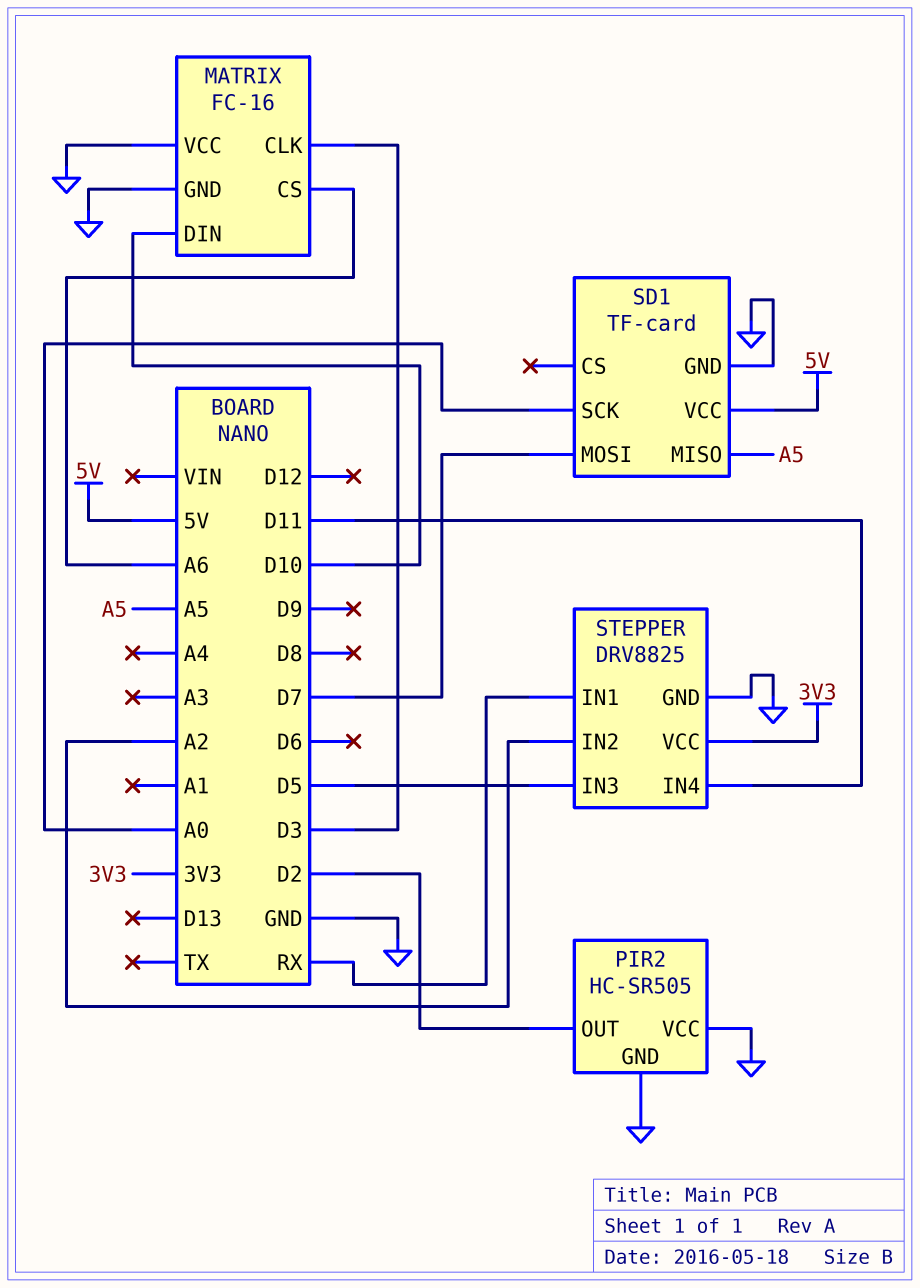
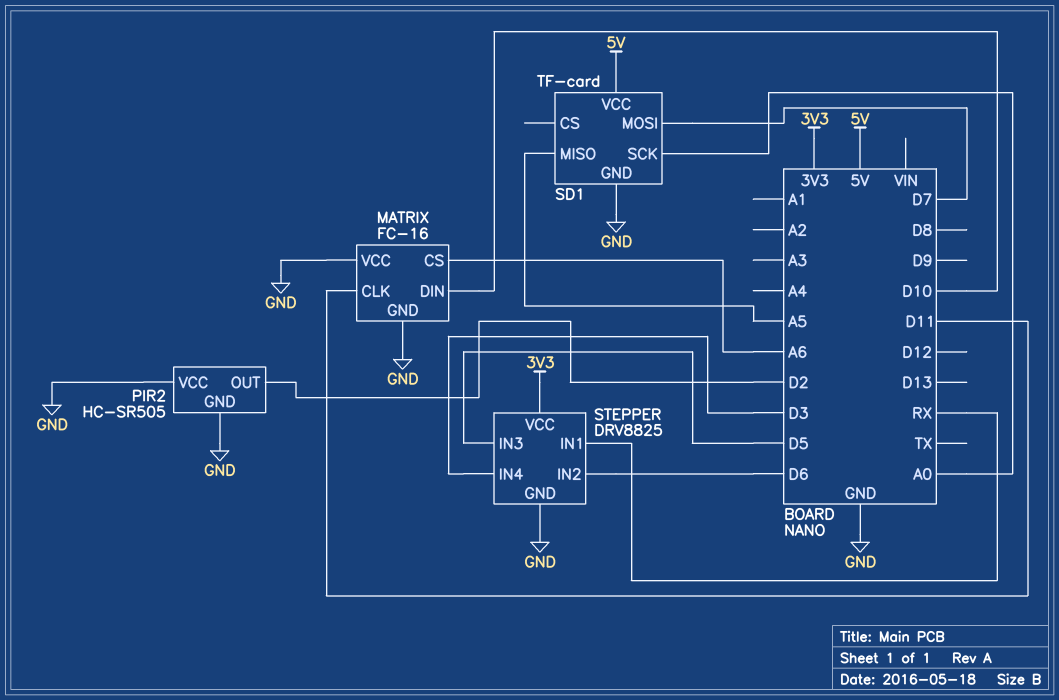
MATRIX pin CLK: D3 -> D11
STEPPER pin IN2: A2 -> D6
STEPPER pin IN4: D11 -> D3

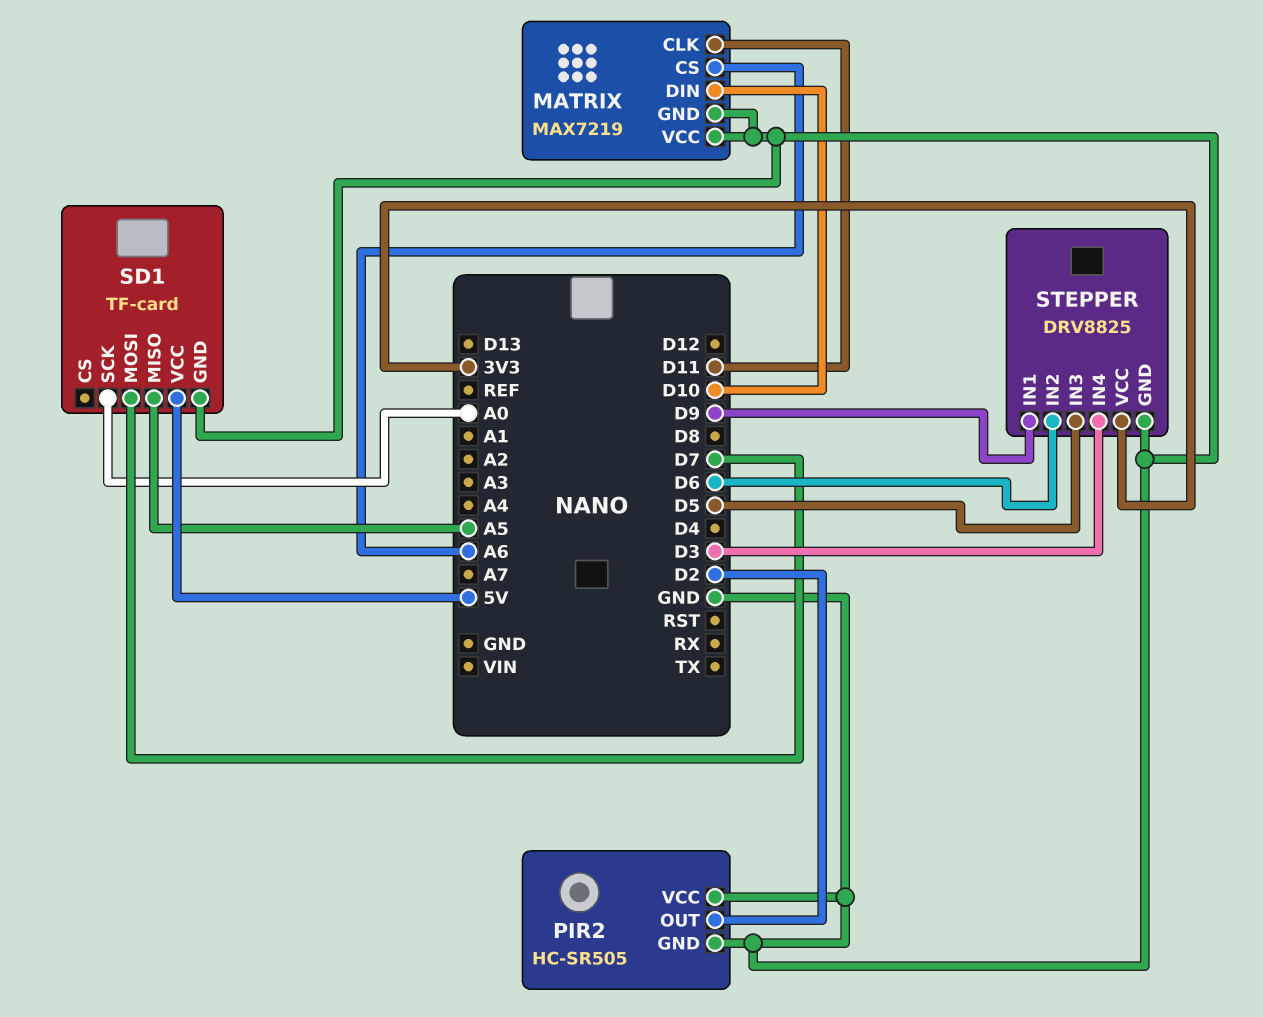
MATRIX: FC-16 -> MAX7219
STEPPER pin IN1: RX -> D9

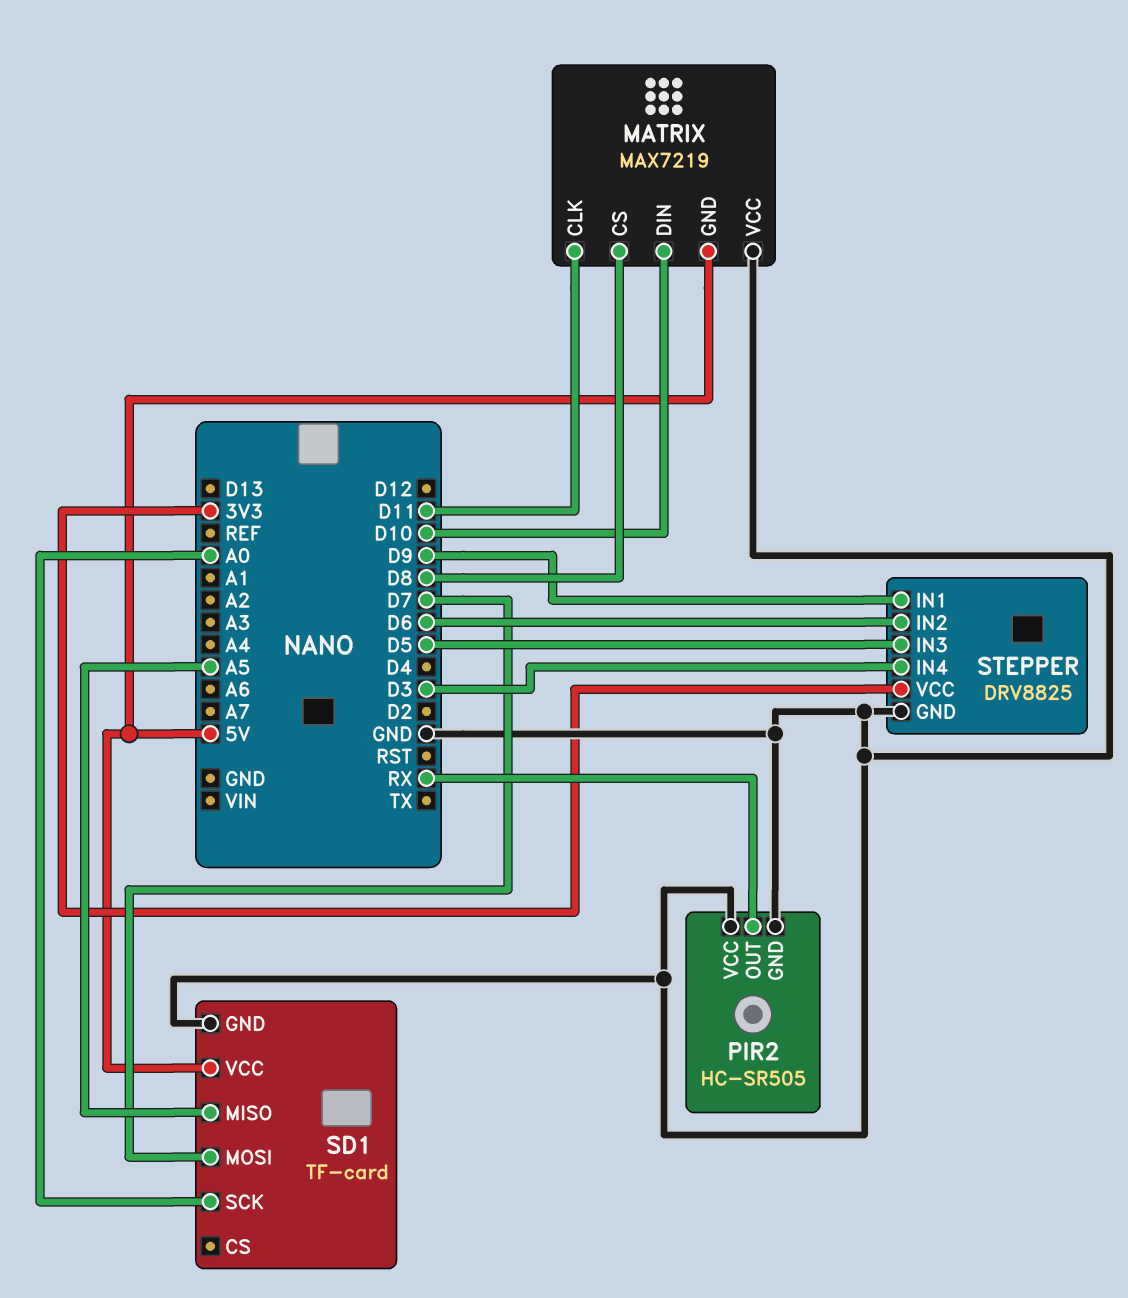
MATRIX pin CS: A6 -> D8
MATRIX pin GND: GND -> 5V
PIR2 pin OUT: D2 -> RX

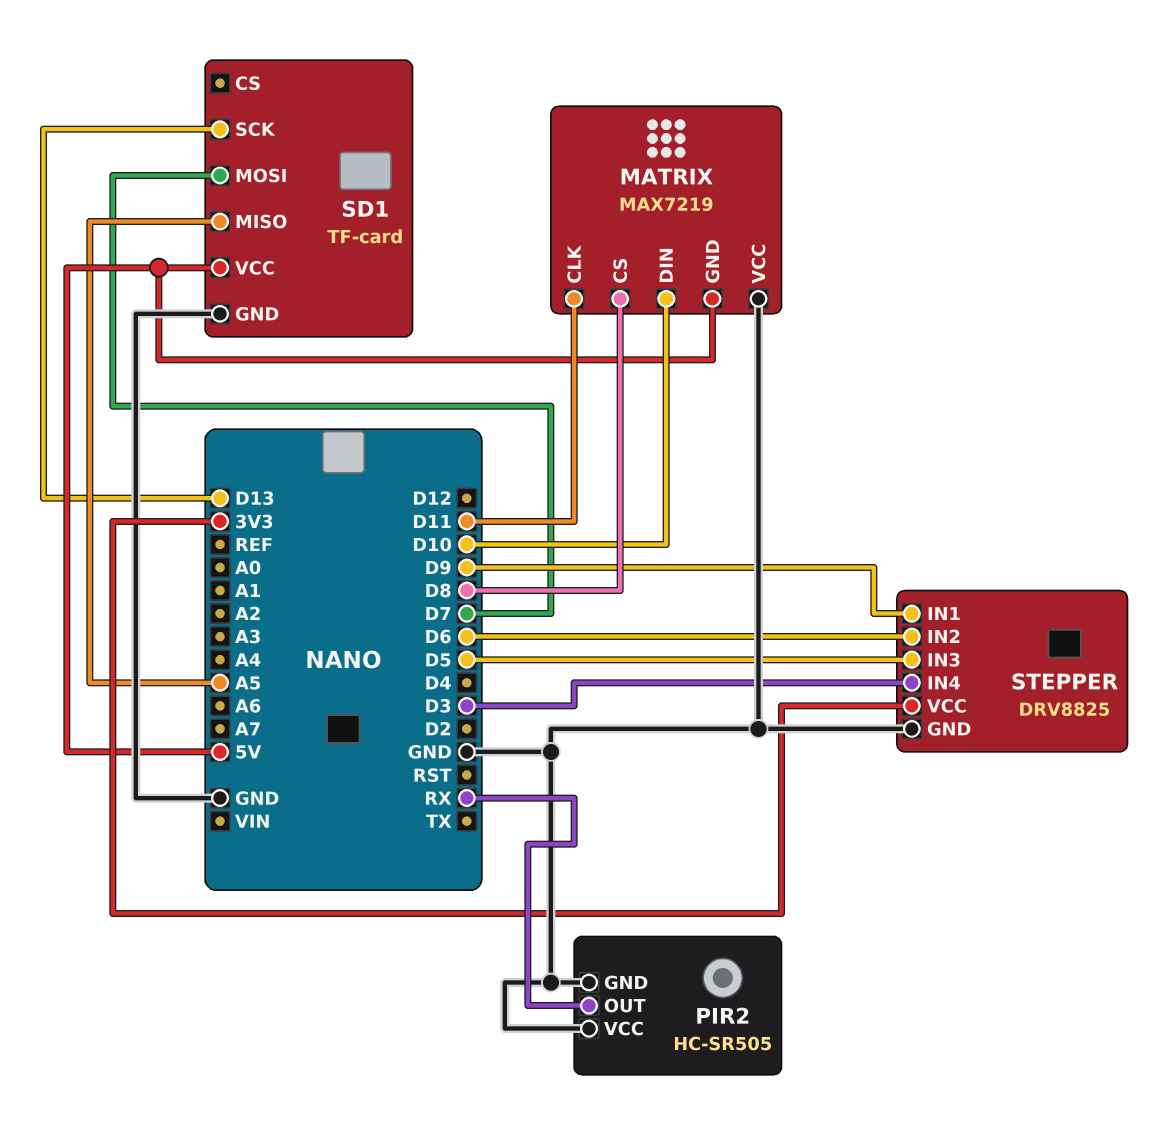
SD1 pin SCK: A0 -> D13

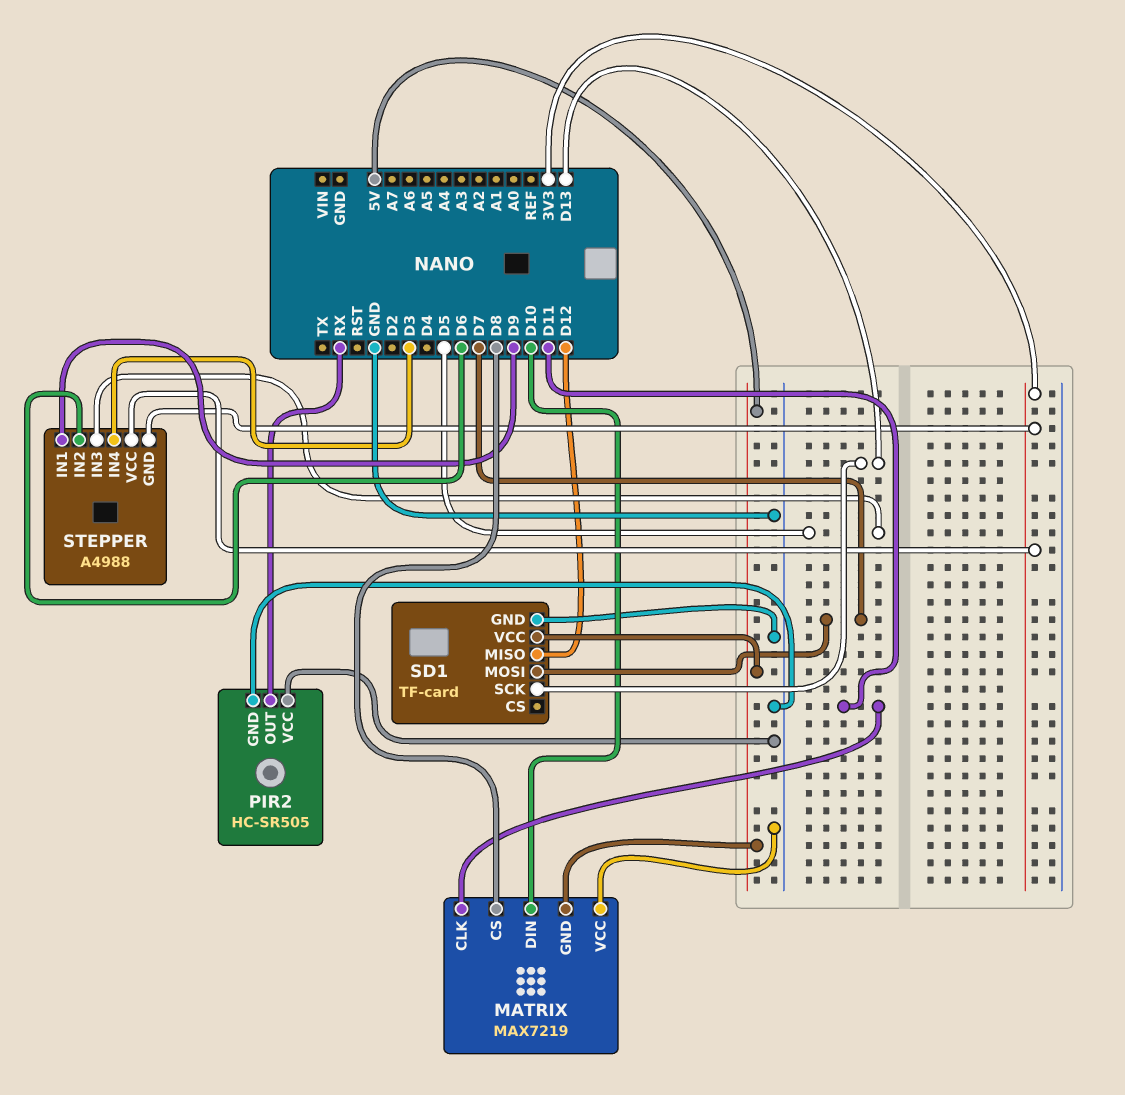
SD1 pin MISO: A5 -> D12
STEPPER: DRV8825 -> A4988
STEPPER pin GND: GND -> 3V3

